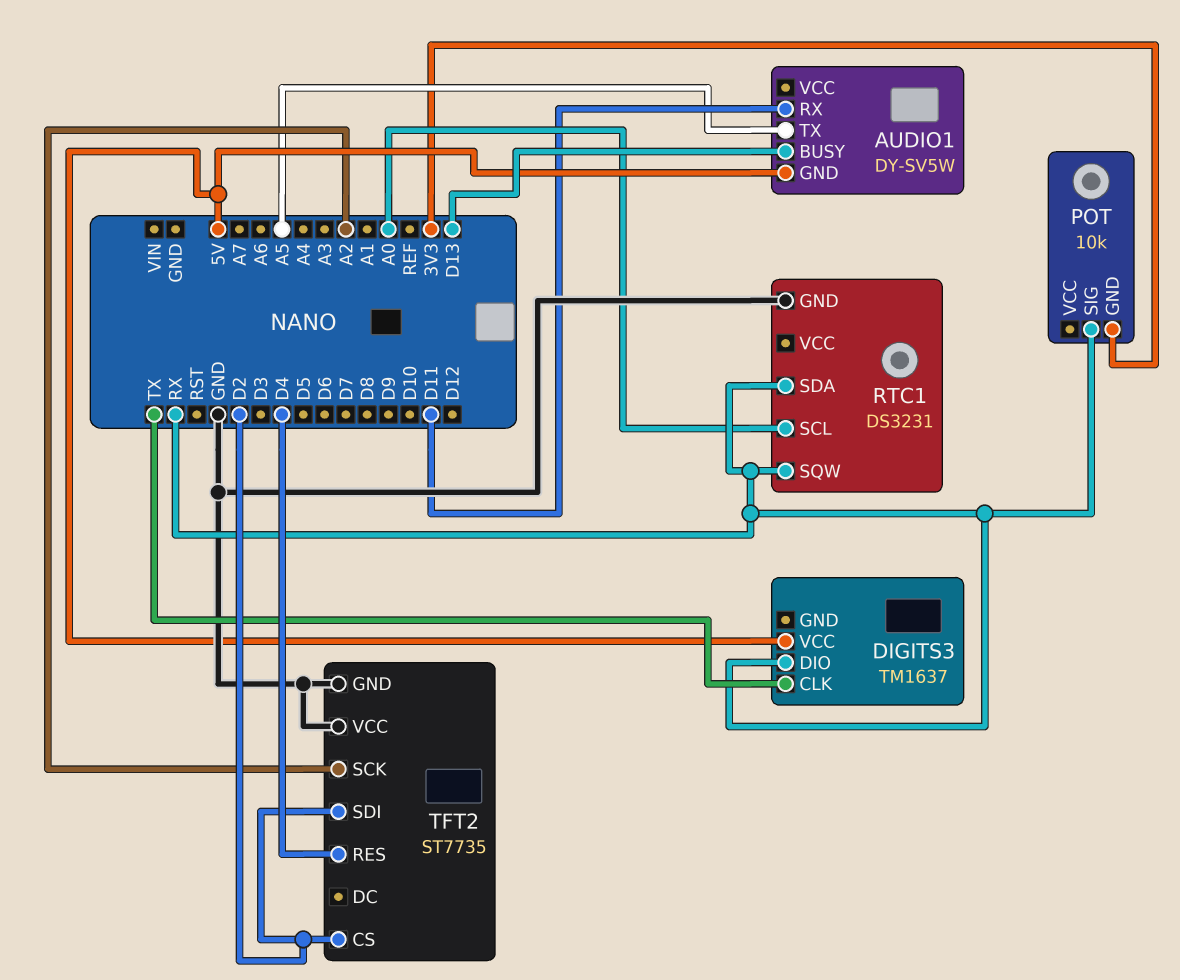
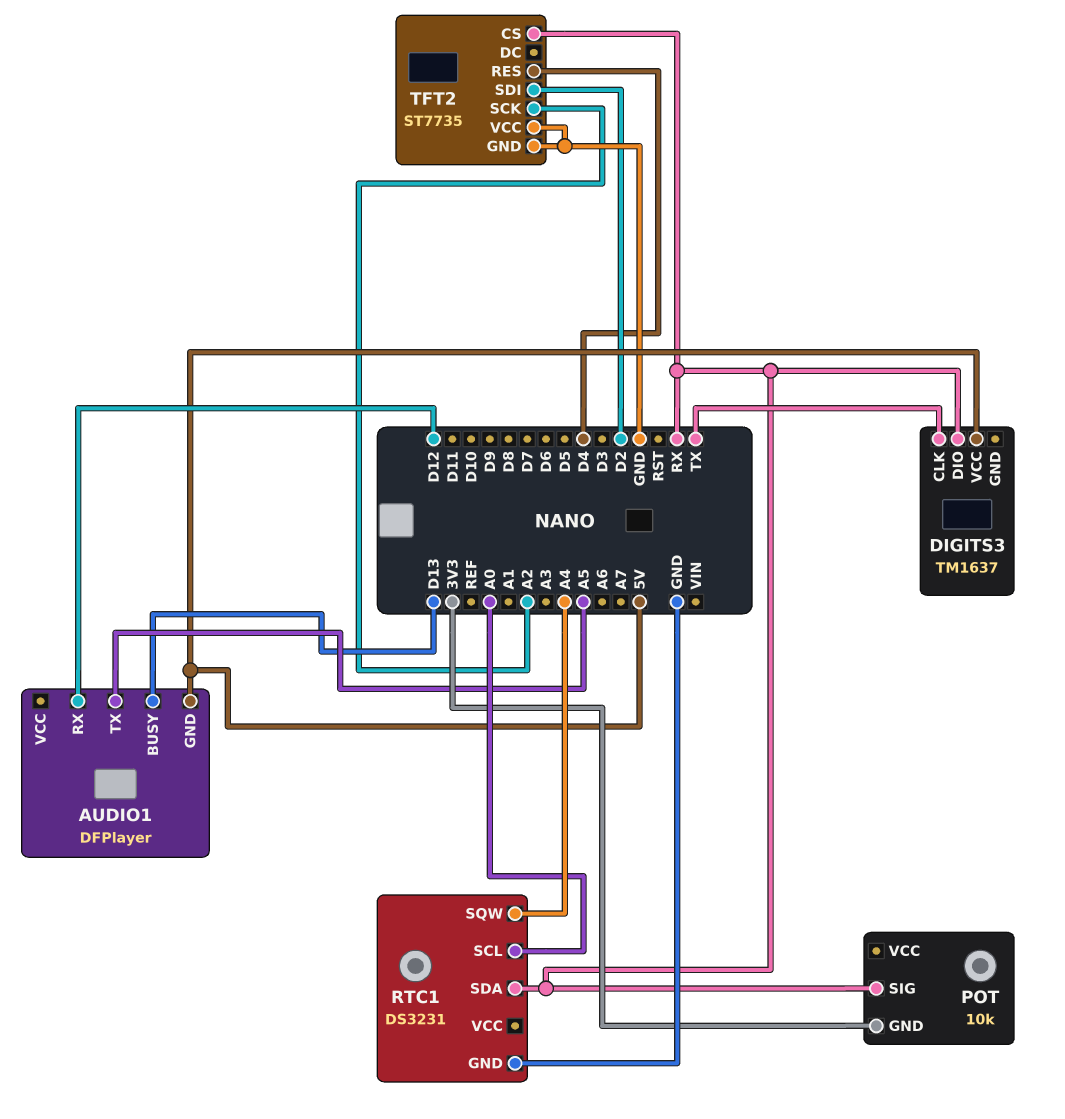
AUDIO1: DY-SV5W -> DFPlayer
AUDIO1 pin RX: D11 -> D12
RTC1 pin SQW: RX -> A4
TFT2 pin CS: D2 -> RX

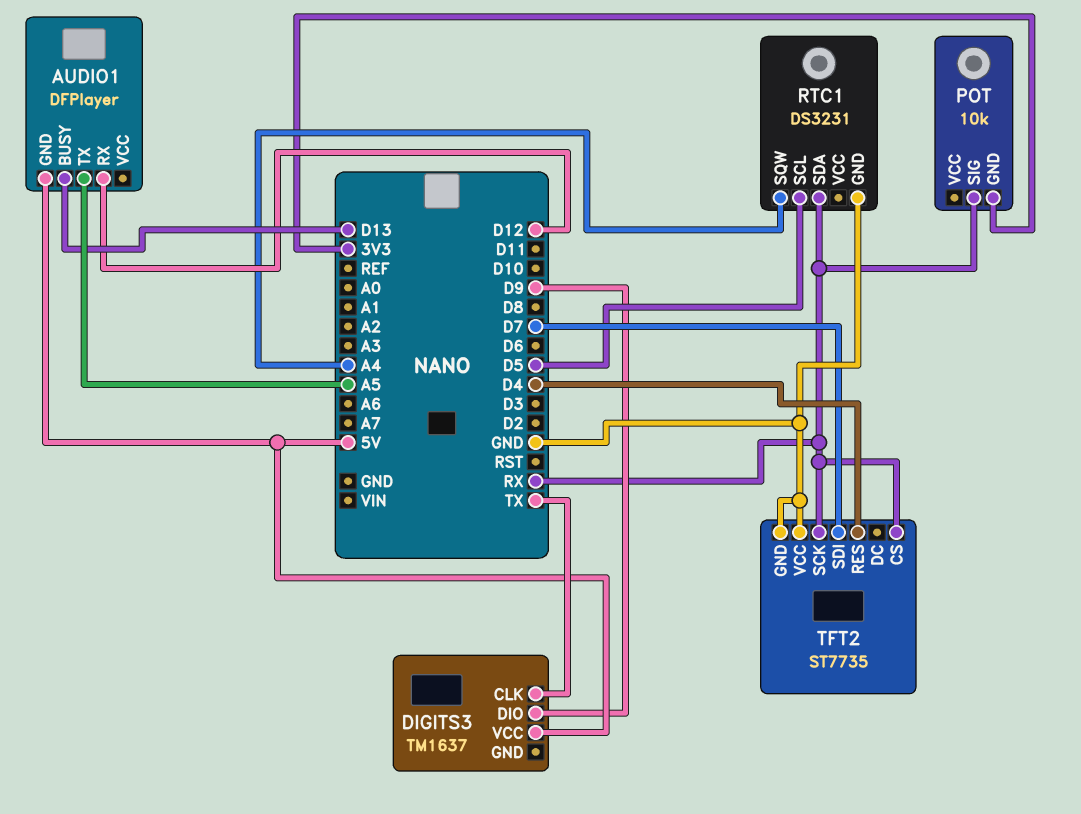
DIGITS3 pin DIO: RX -> D9
RTC1 pin SCL: A0 -> D5
TFT2 pin SCK: A2 -> RX
TFT2 pin SDI: D2 -> D7

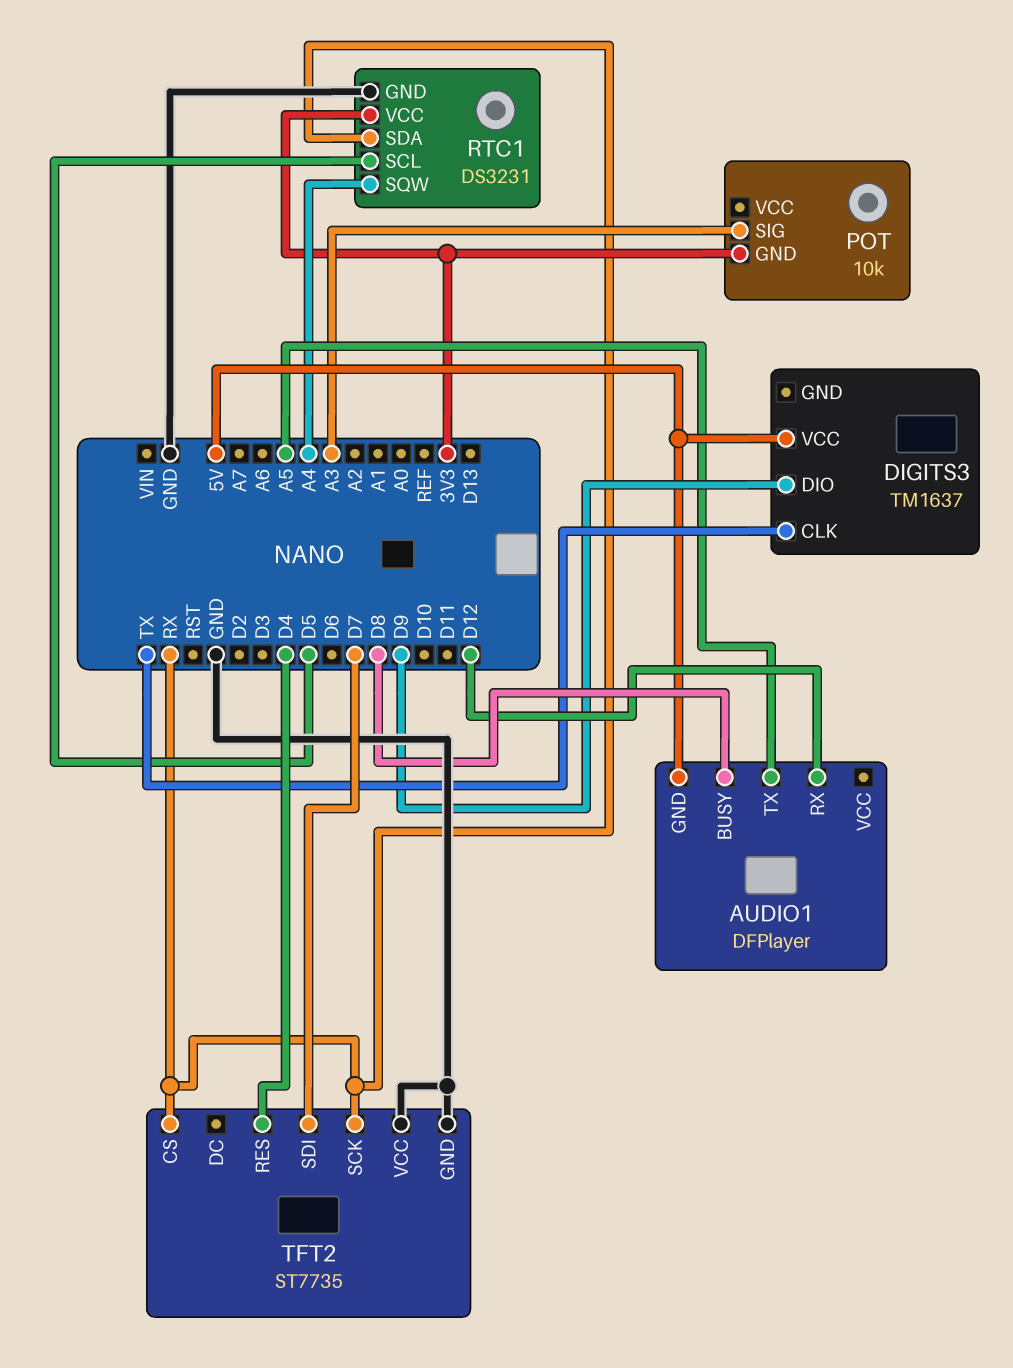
AUDIO1 pin BUSY: D13 -> D8
POT pin SIG: RX -> A3
RTC1 pin VCC: none -> 3V3

